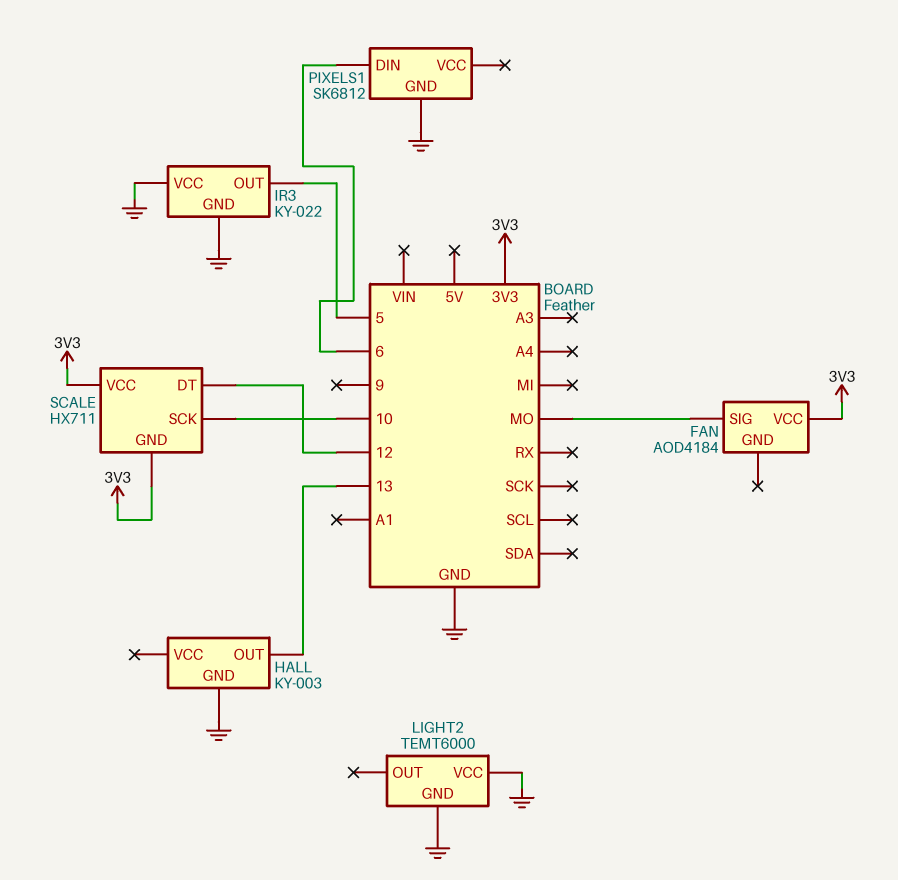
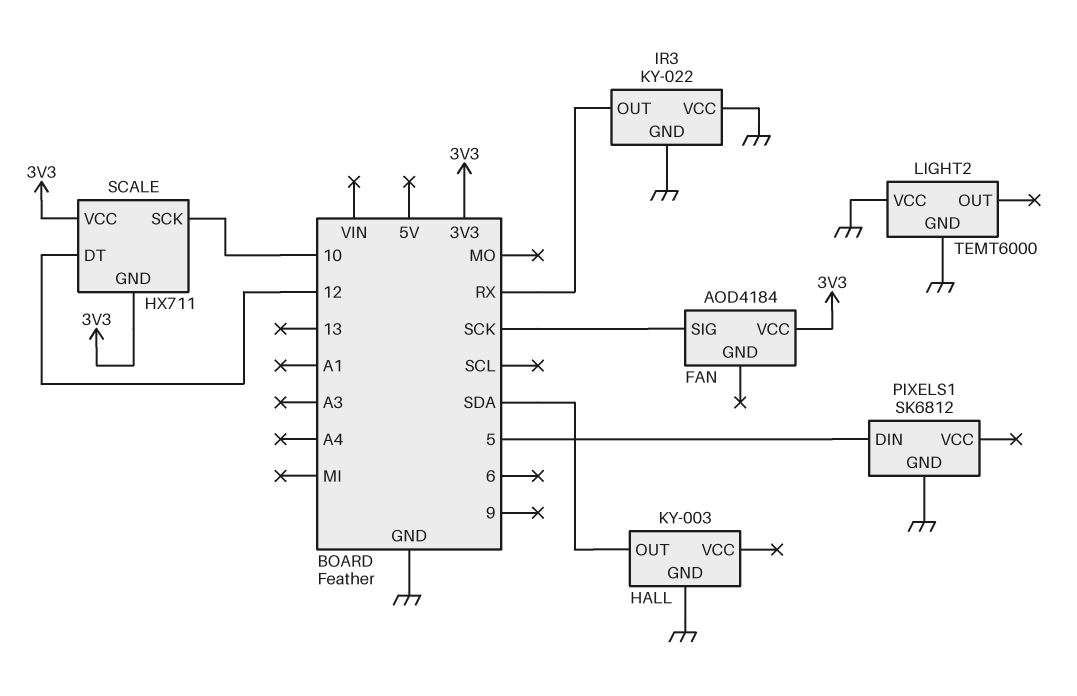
FAN pin SIG: MO -> SCK
HALL pin OUT: 13 -> SDA
IR3 pin OUT: 5 -> RX
PIXELS1 pin DIN: 6 -> 5

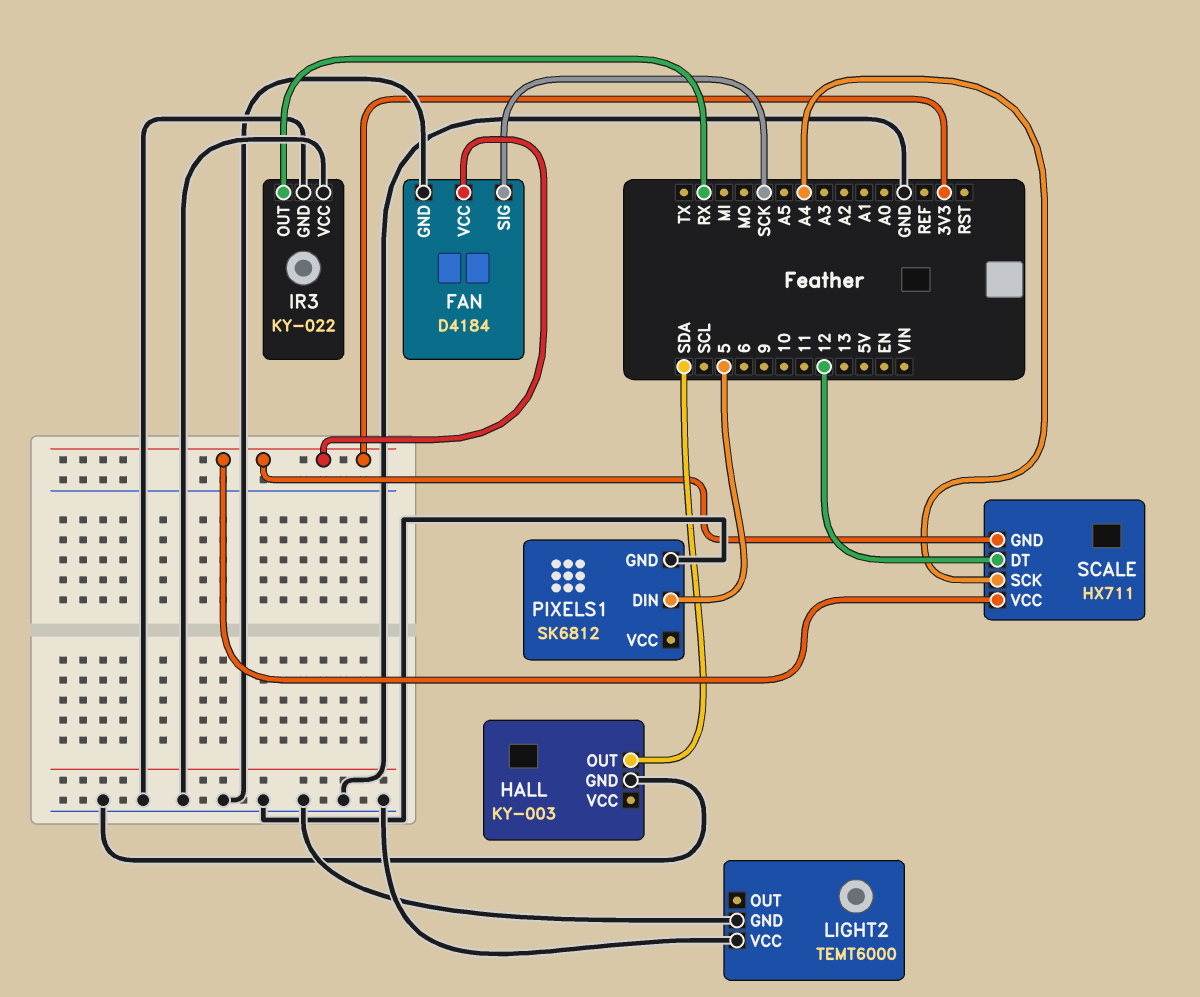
FAN: AOD4184 -> D4184
FAN pin GND: none -> GND
SCALE pin SCK: 10 -> A4

